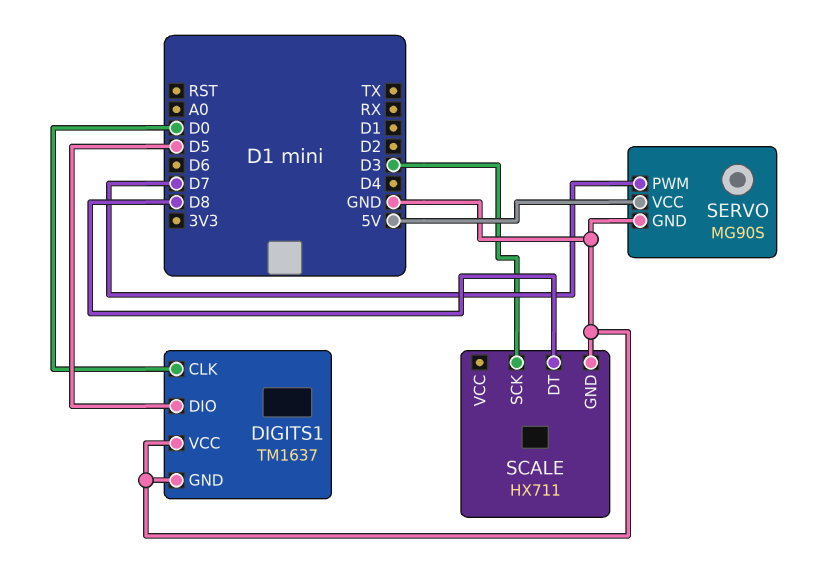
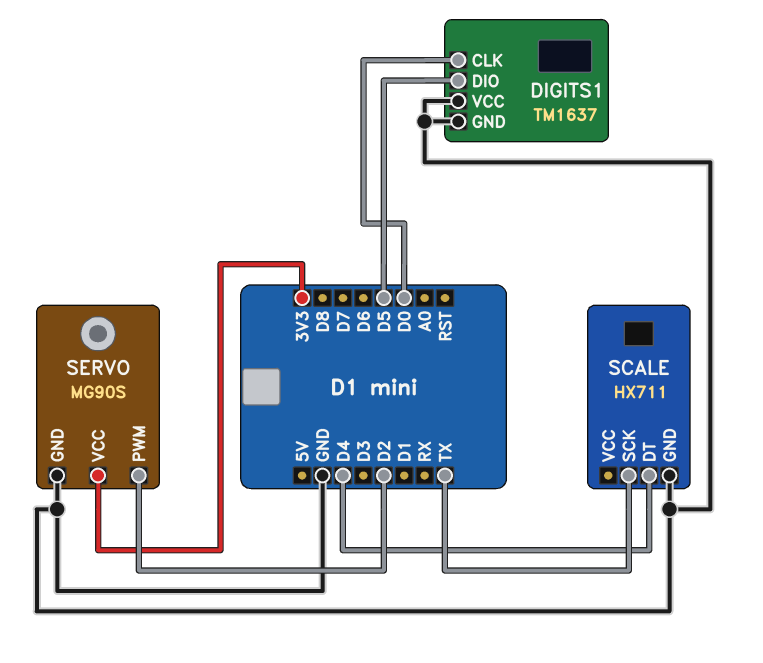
SCALE pin DT: D8 -> D4
SCALE pin SCK: D3 -> TX
SERVO pin PWM: D7 -> D2
SERVO pin VCC: 5V -> 3V3

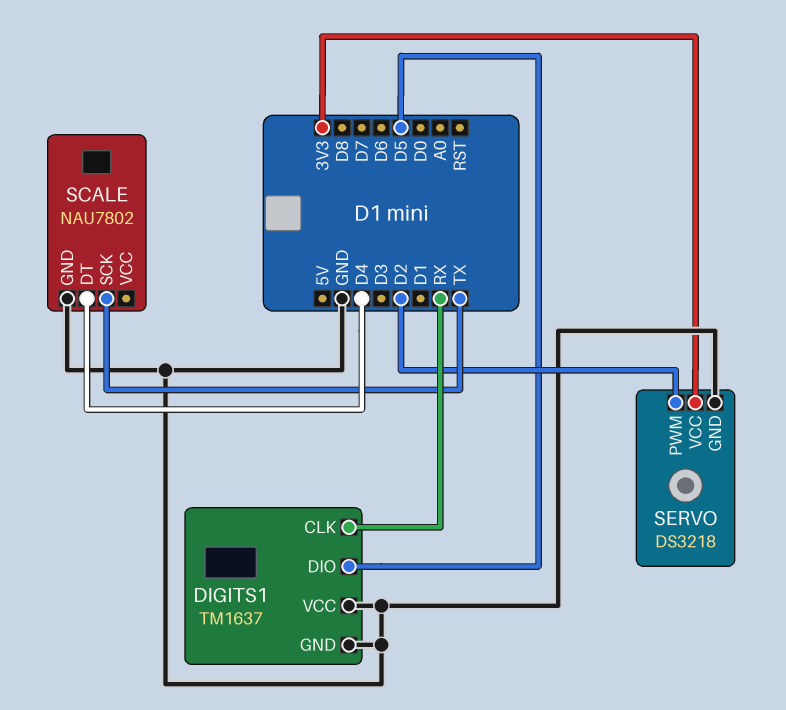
DIGITS1 pin CLK: D0 -> RX
SCALE: HX711 -> NAU7802
SERVO: MG90S -> DS3218

